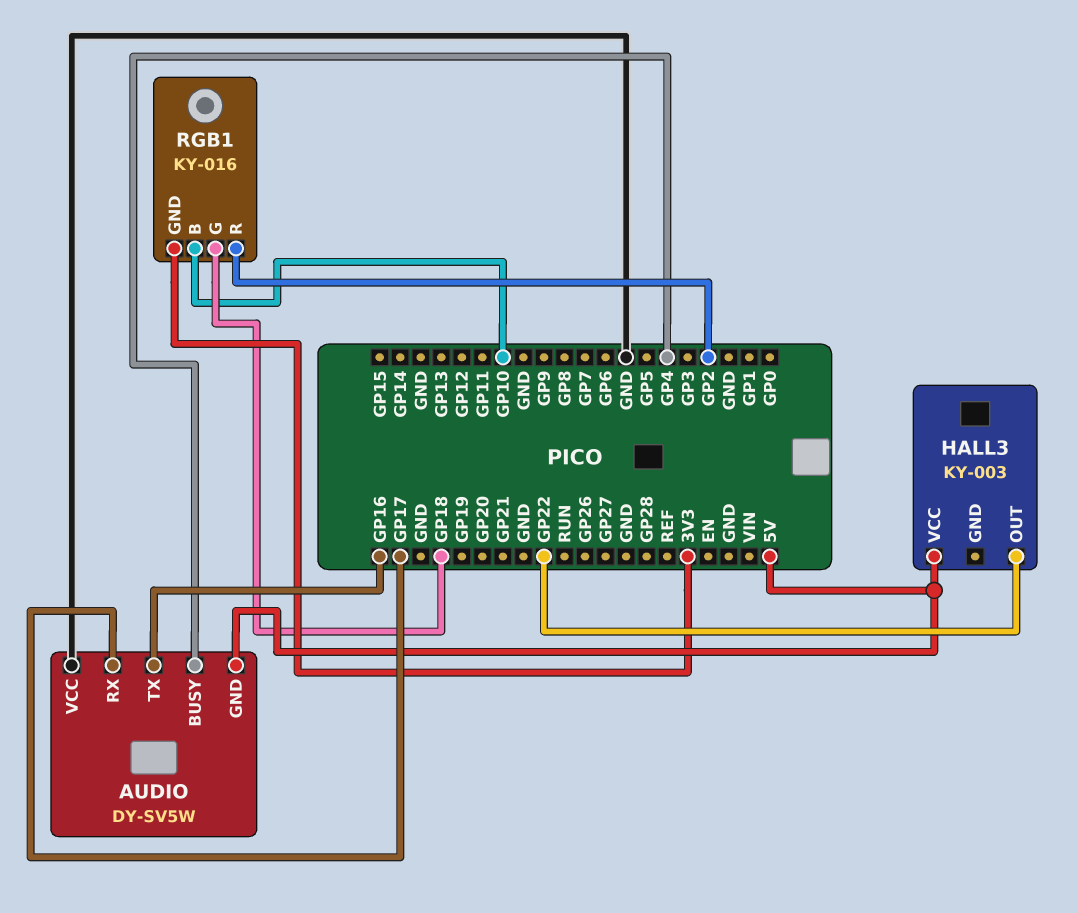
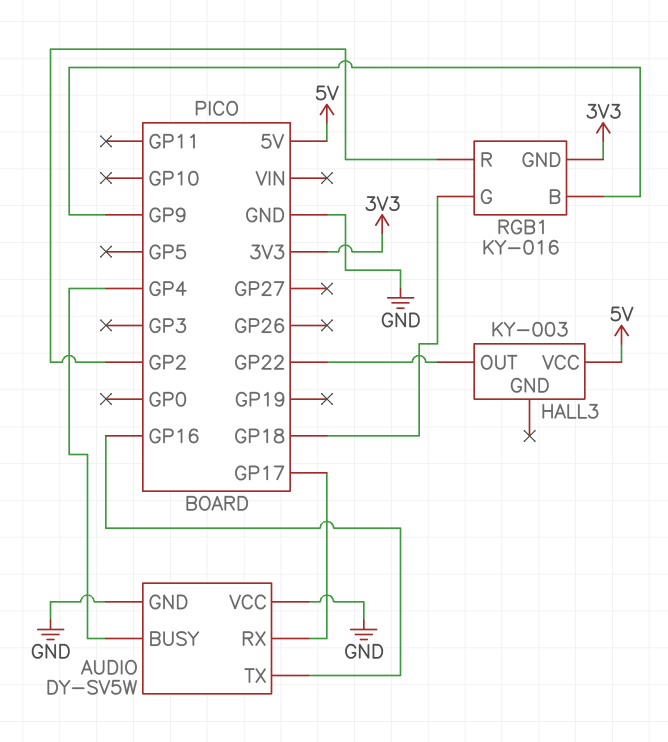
AUDIO pin GND: 5V -> GND
RGB1 pin B: GP10 -> GP9

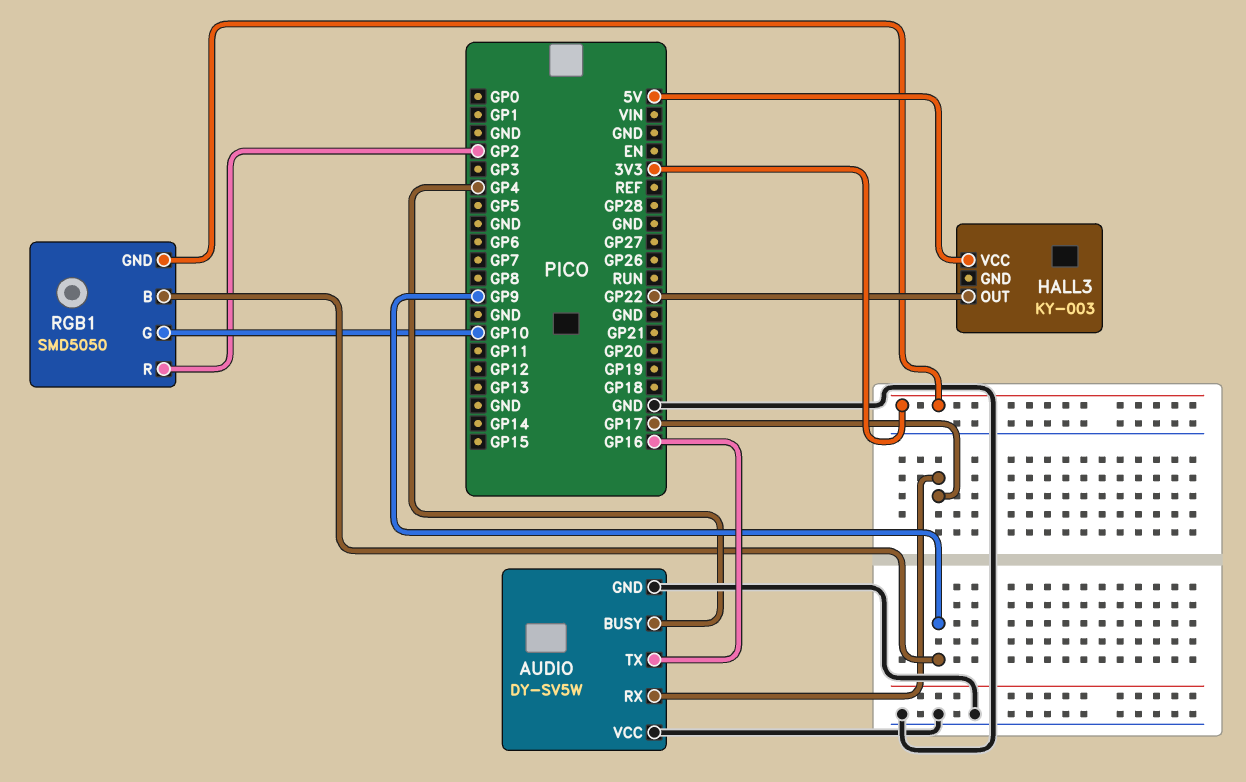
RGB1: KY-016 -> SMD5050
RGB1 pin G: GP18 -> GP10

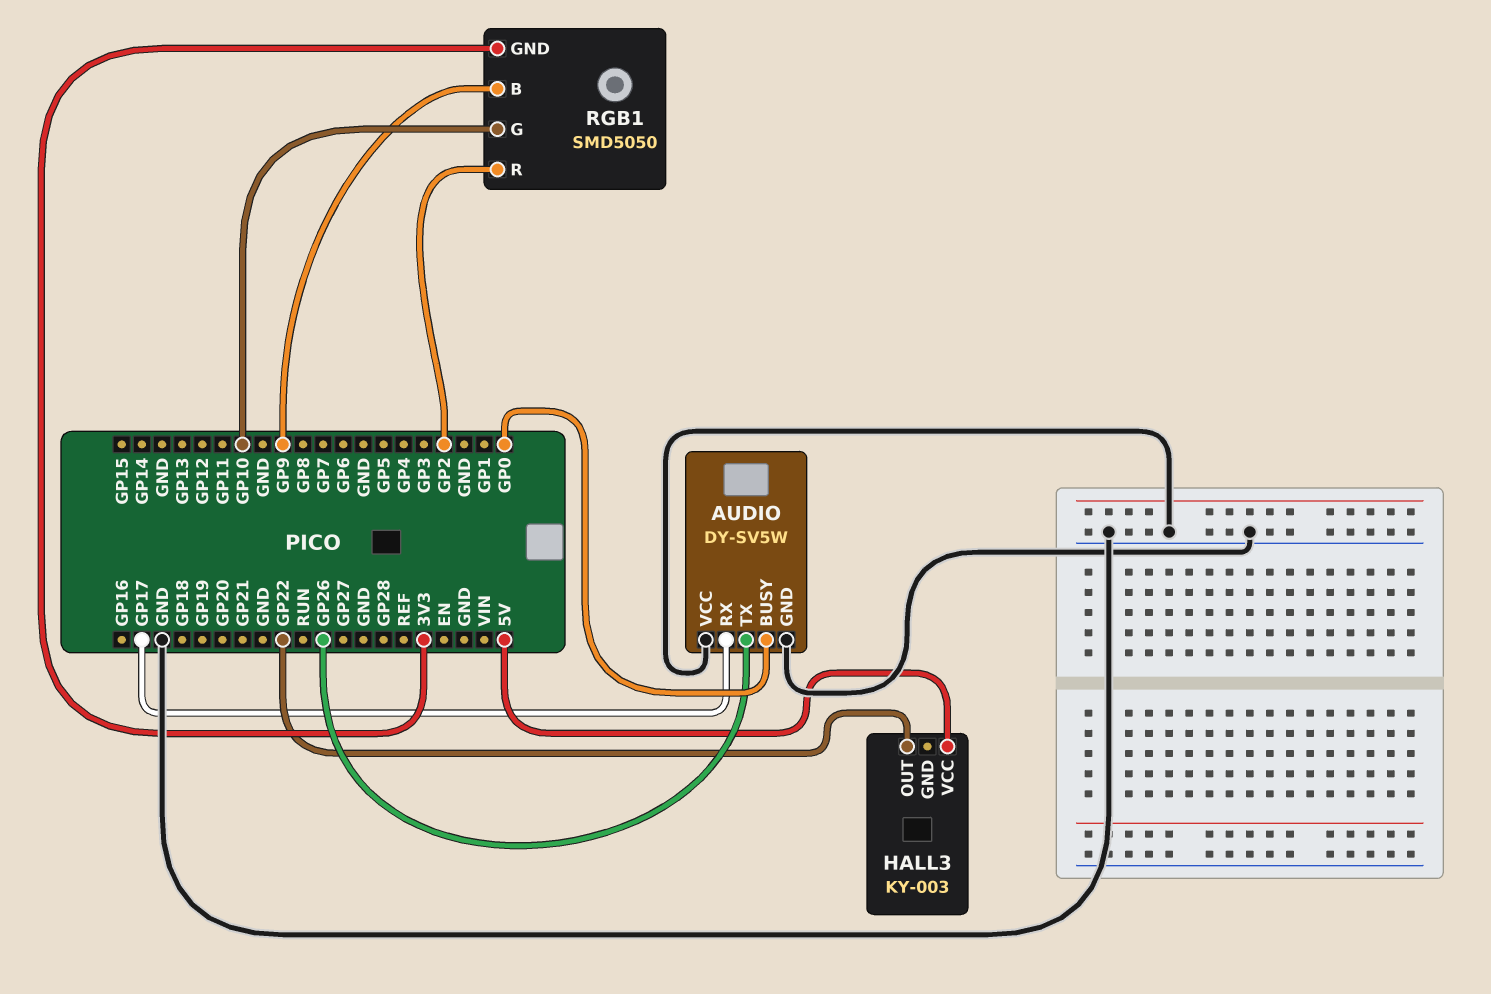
AUDIO pin BUSY: GP4 -> GP0
AUDIO pin TX: GP16 -> GP26

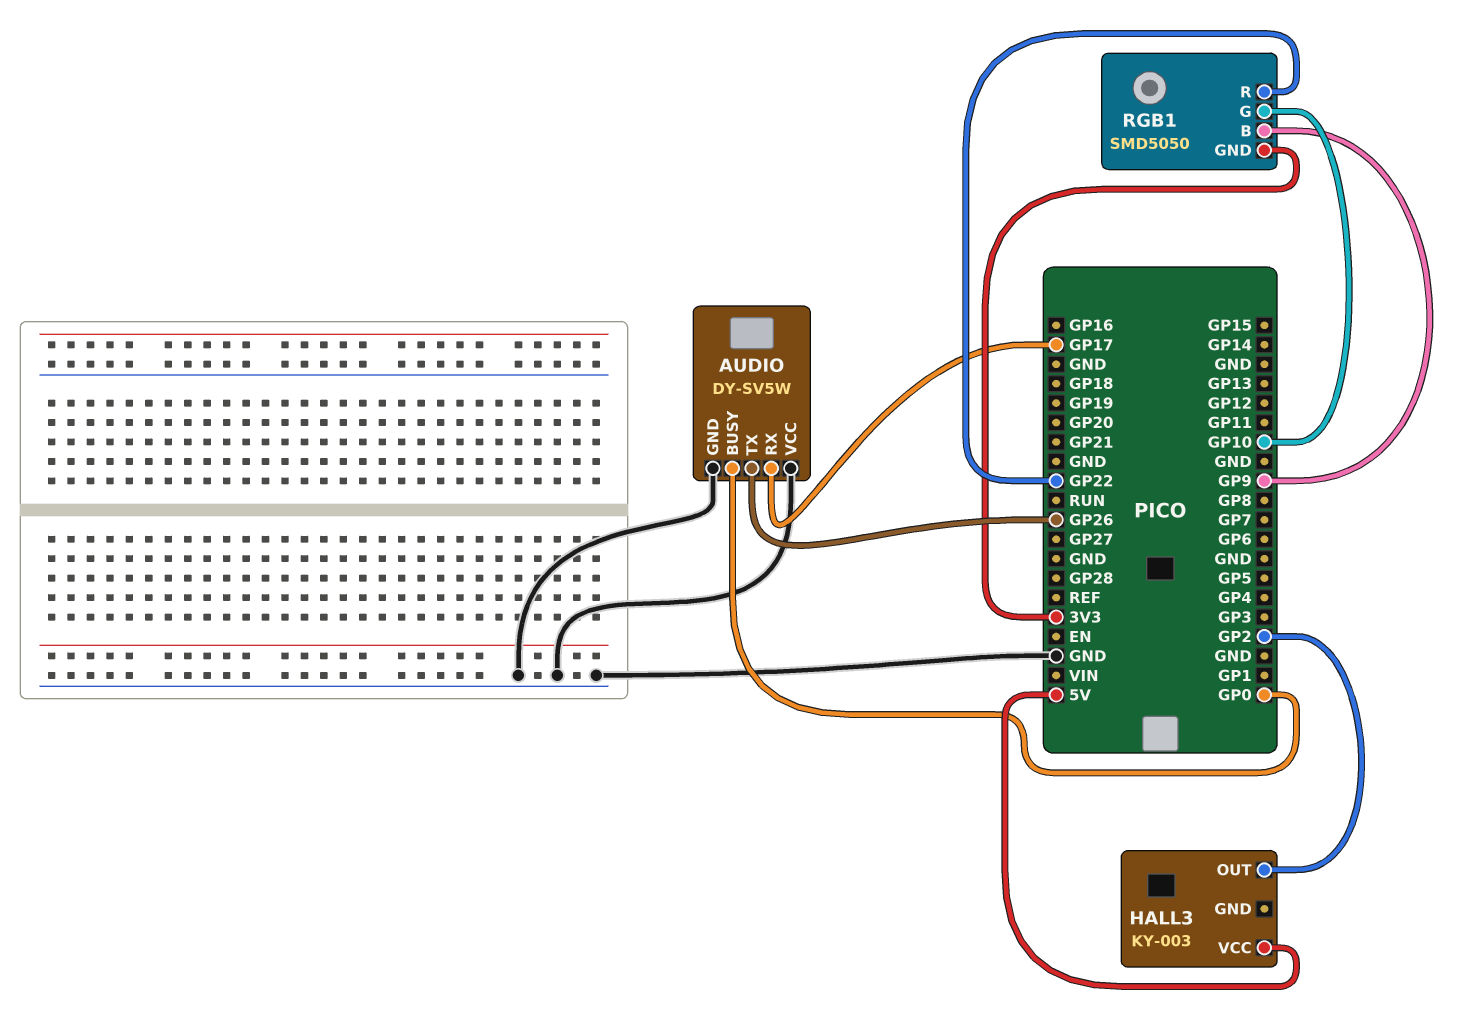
HALL3 pin OUT: GP22 -> GP2
RGB1 pin R: GP2 -> GP22

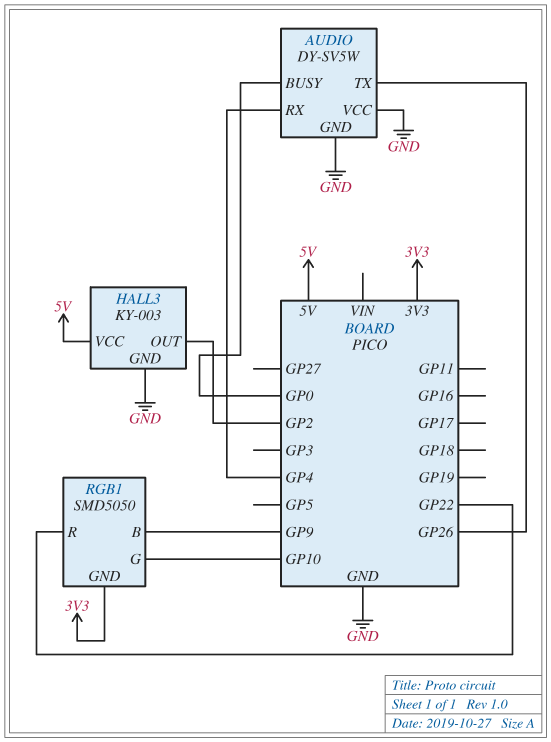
AUDIO pin RX: GP17 -> GP4
HALL3 pin GND: none -> GND

